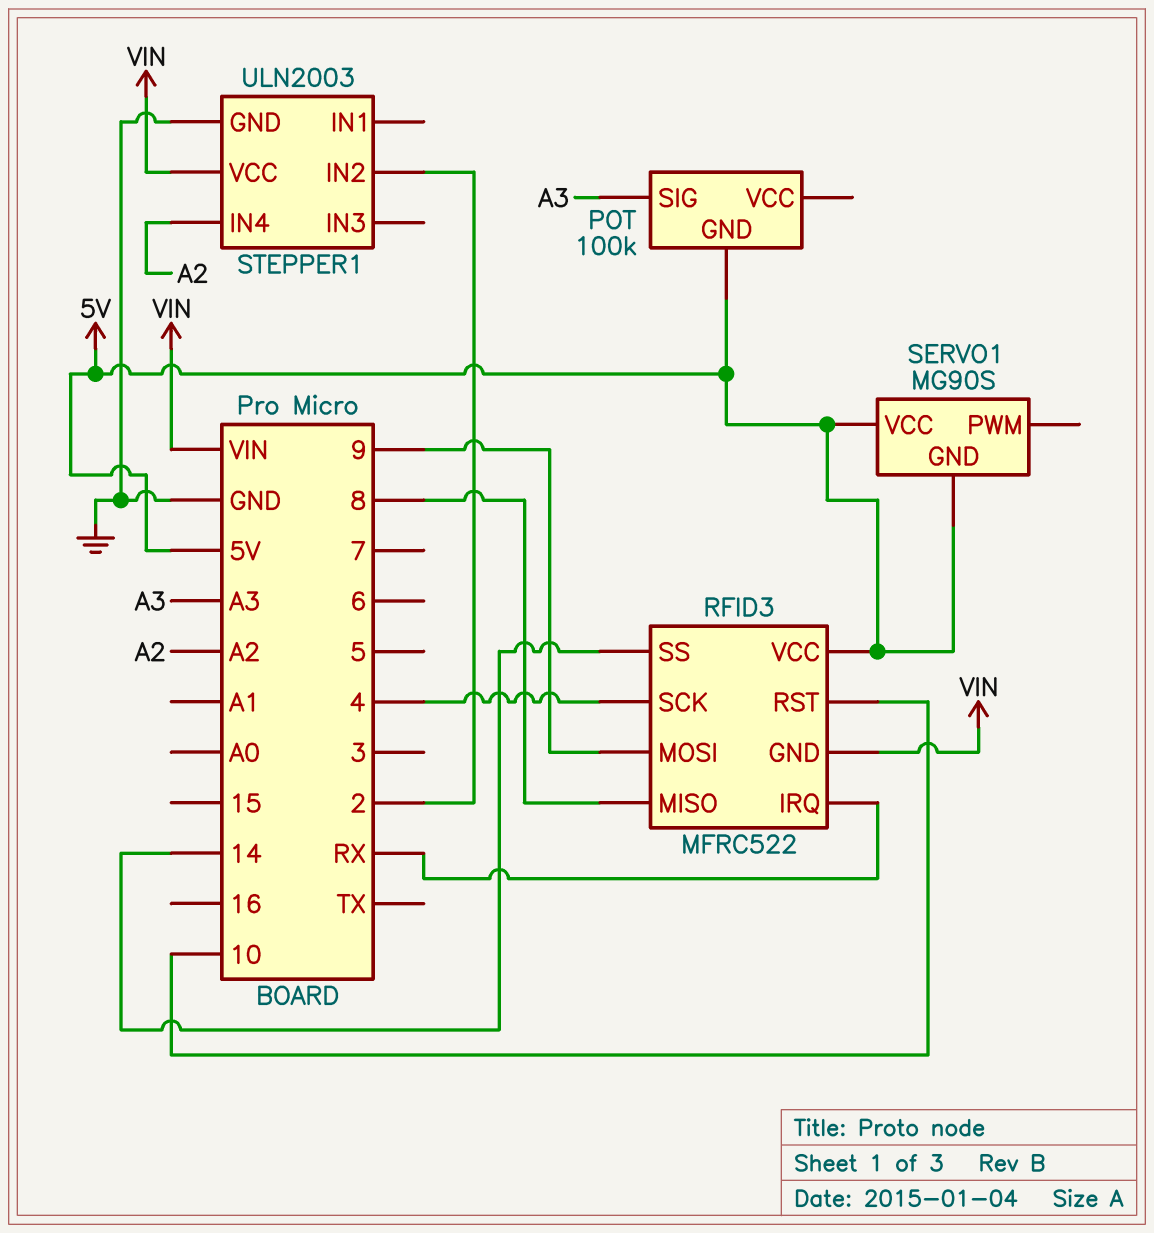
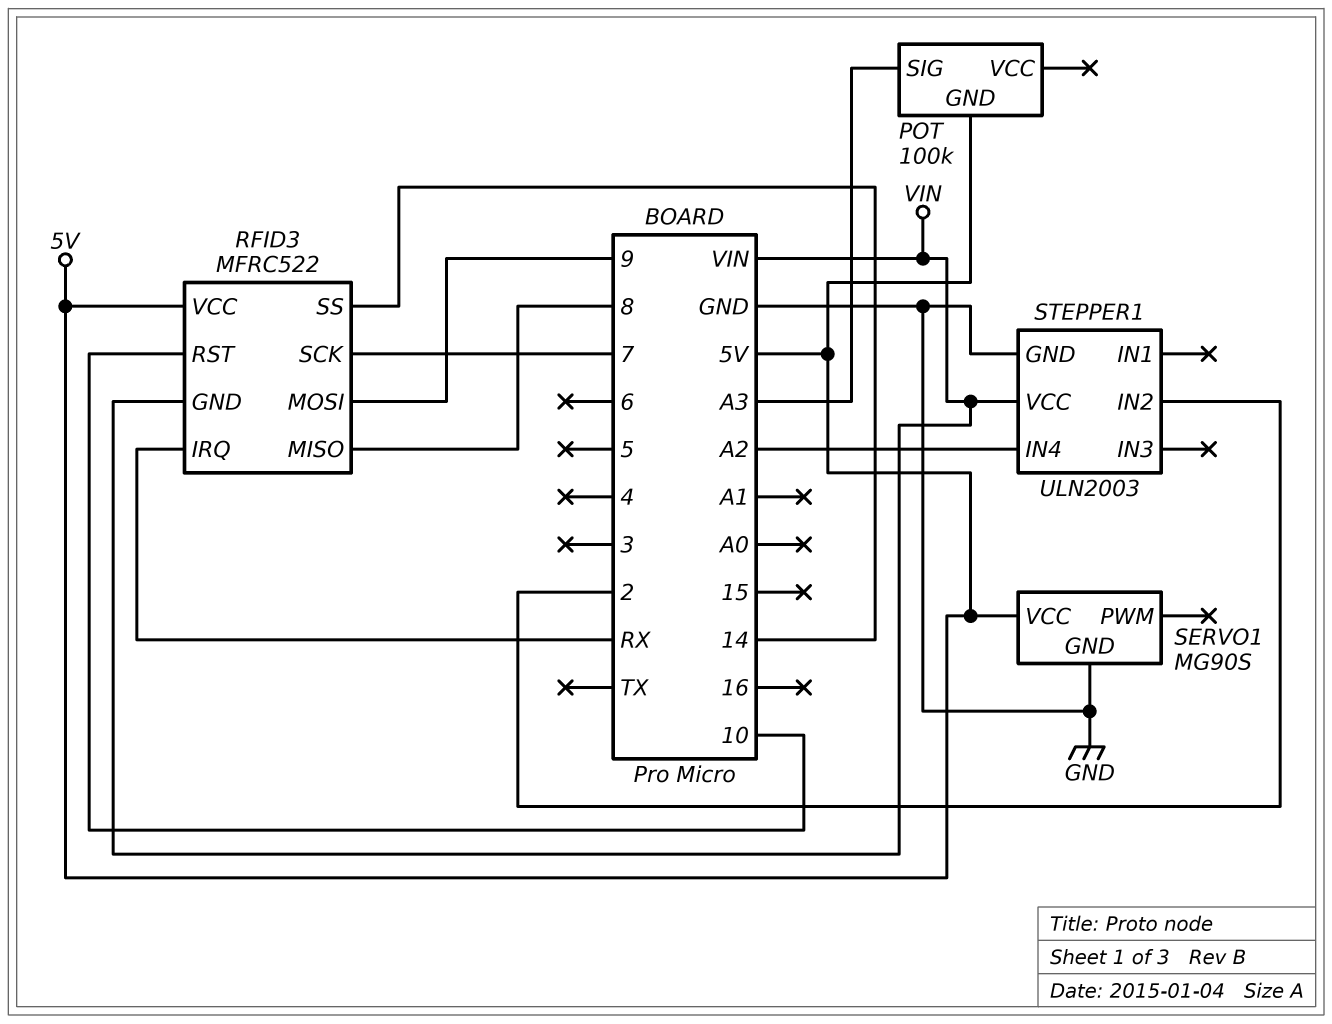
RFID3 pin SCK: 4 -> 7
SERVO1 pin GND: 5V -> GND

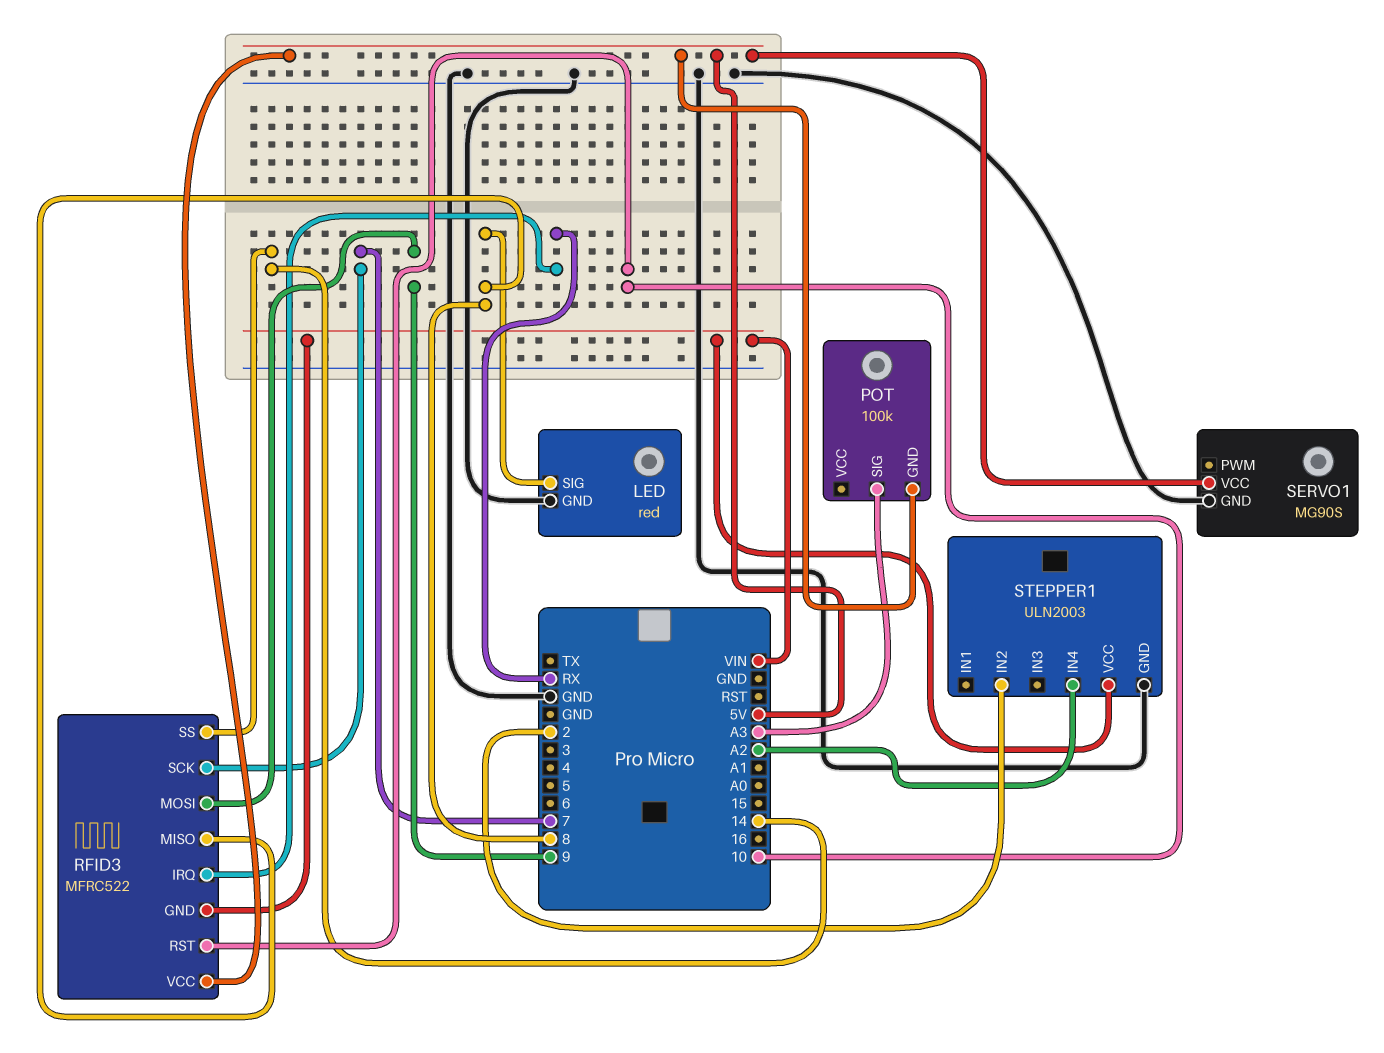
LED: none -> red
LED pin GND: none -> GND
LED pin SIG: none -> 8

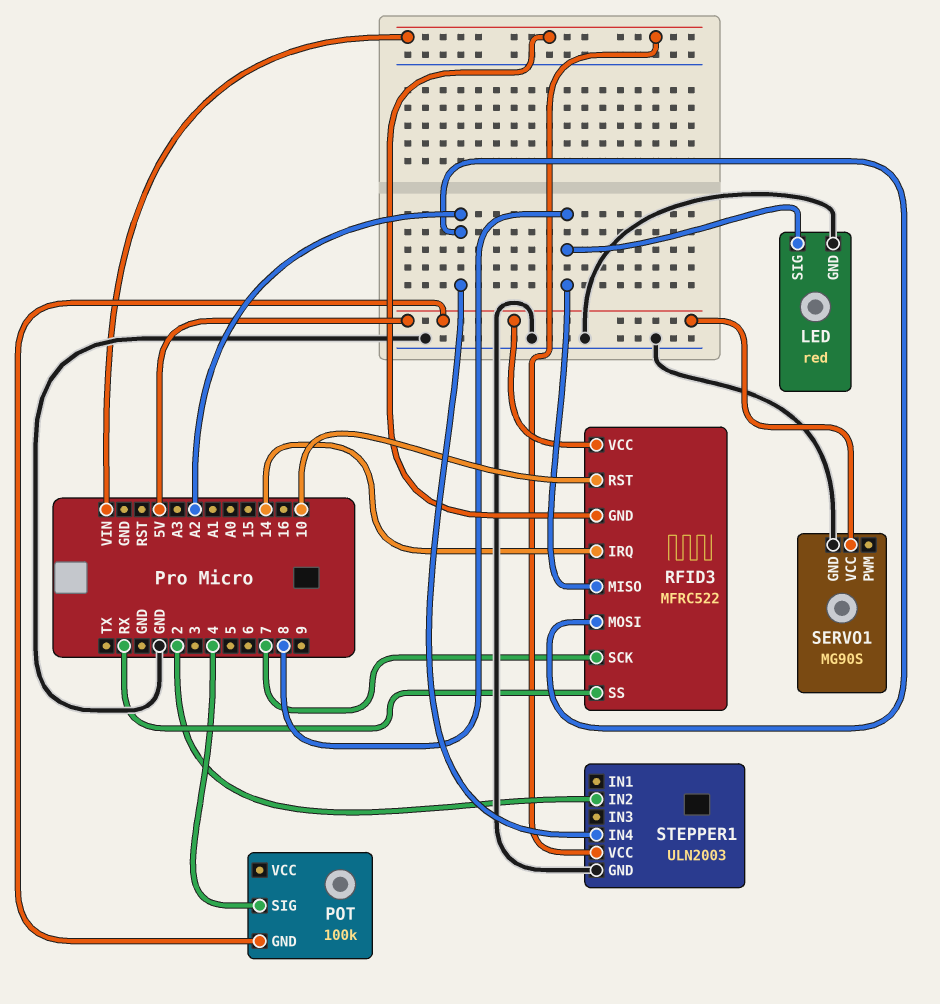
POT pin SIG: A3 -> 4
RFID3 pin IRQ: RX -> 14
RFID3 pin MOSI: 9 -> A2
RFID3 pin SS: 14 -> RX

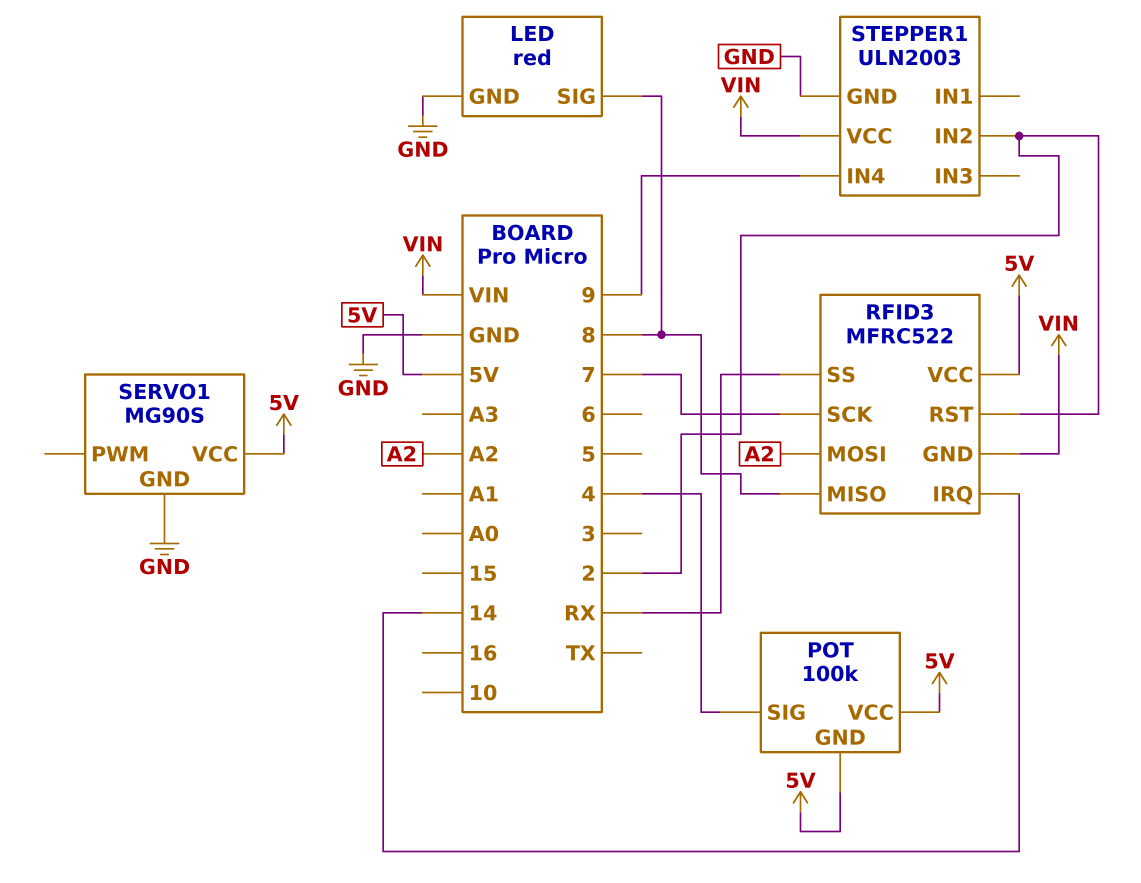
POT pin VCC: none -> 5V
RFID3 pin RST: 10 -> 2
STEPPER1 pin IN4: A2 -> 9

